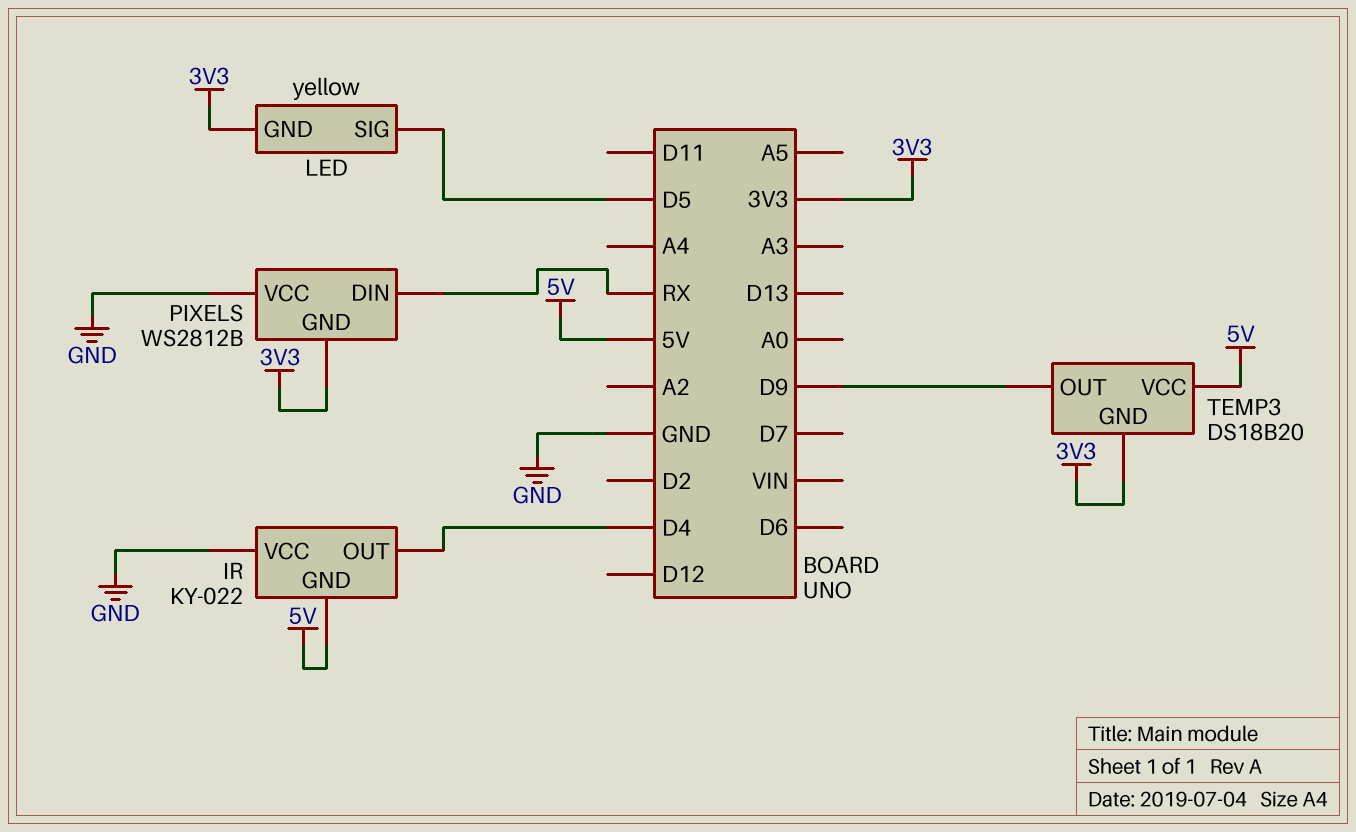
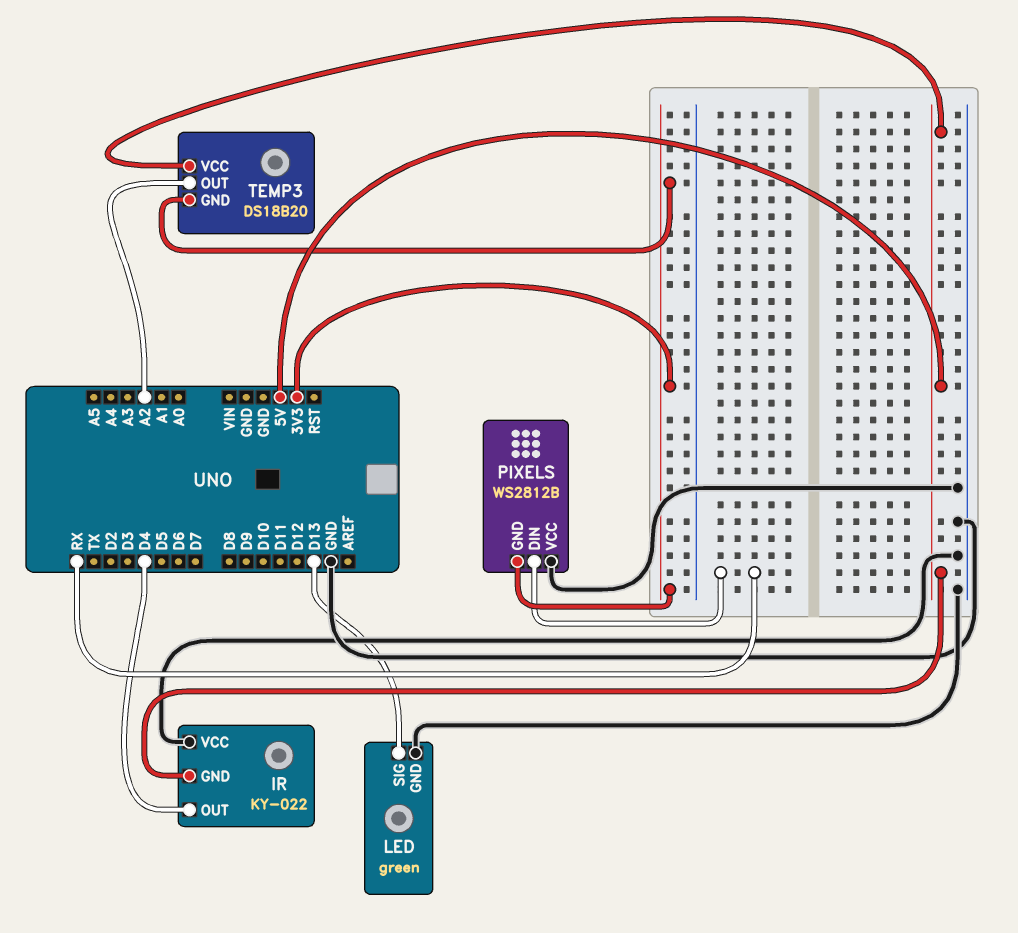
LED: yellow -> green
LED pin GND: 3V3 -> GND
LED pin SIG: D5 -> D13
TEMP3 pin OUT: D9 -> A2

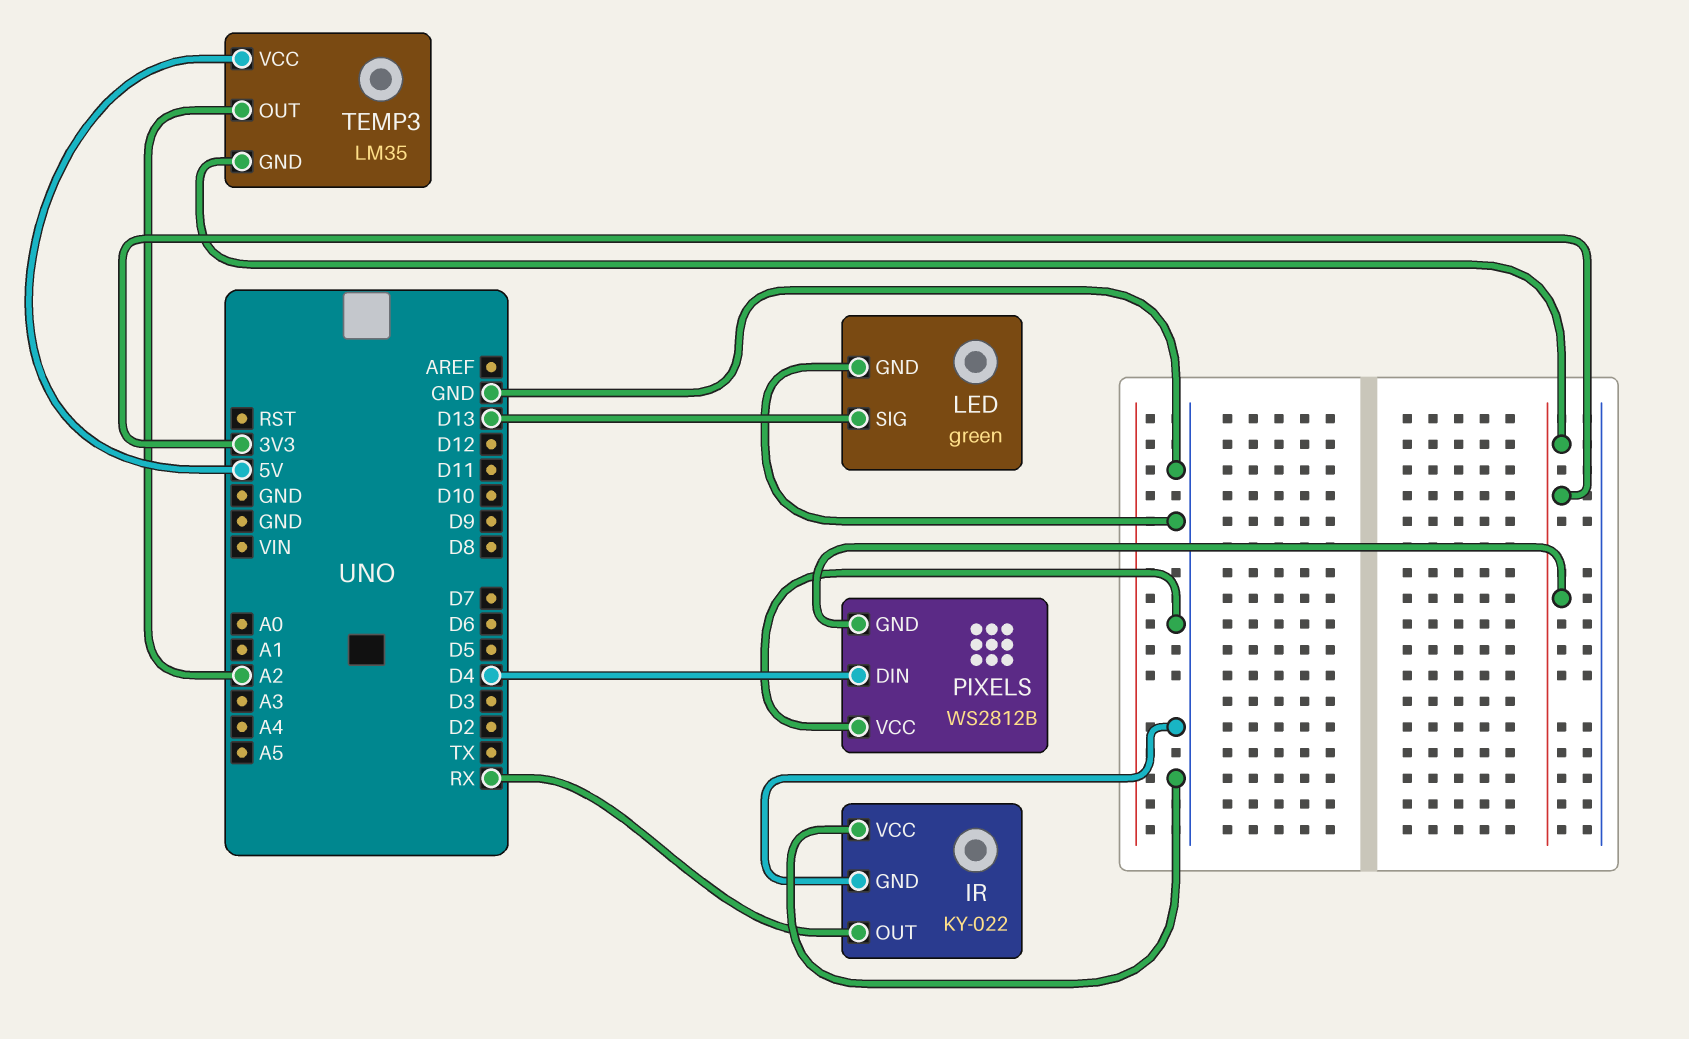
IR pin GND: 5V -> GND
IR pin OUT: D4 -> RX
PIXELS pin DIN: RX -> D4
TEMP3: DS18B20 -> LM35

